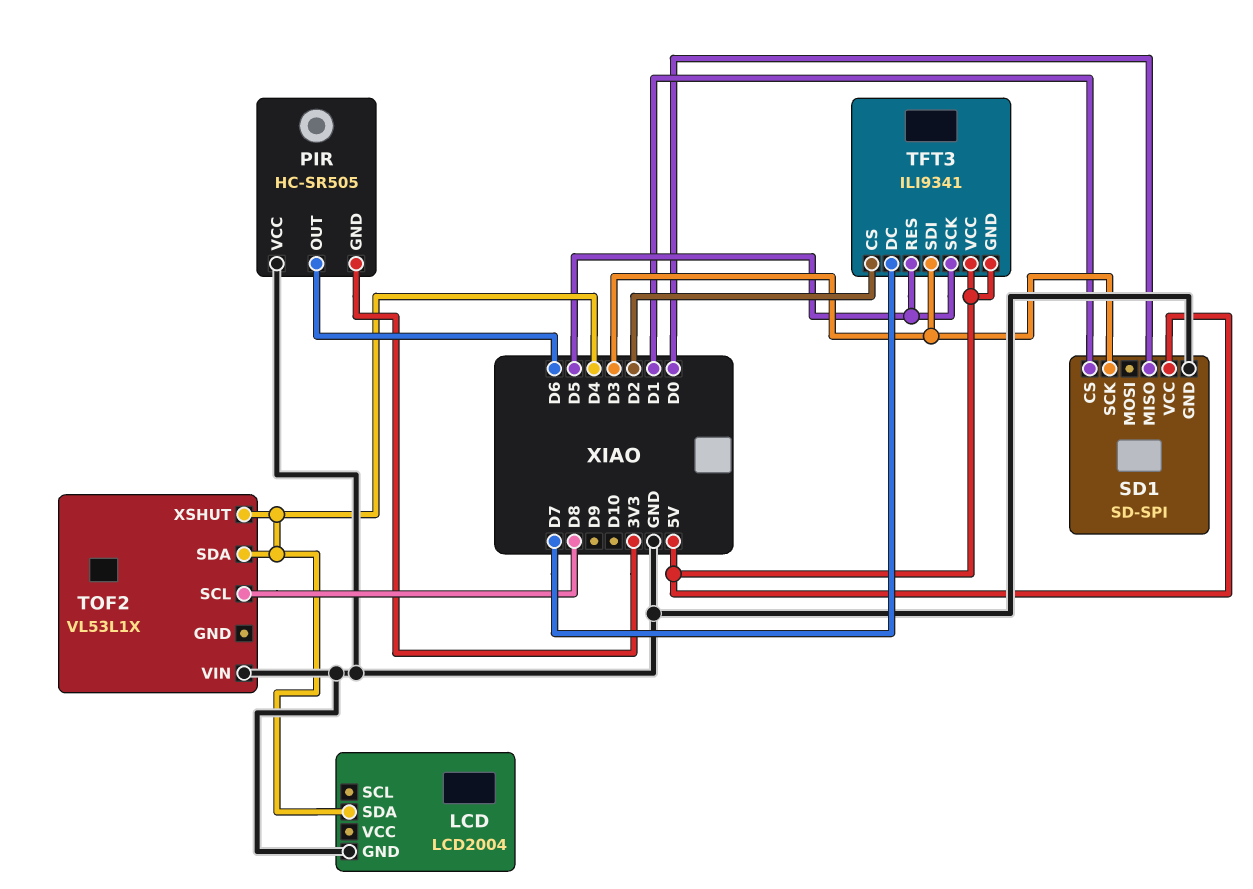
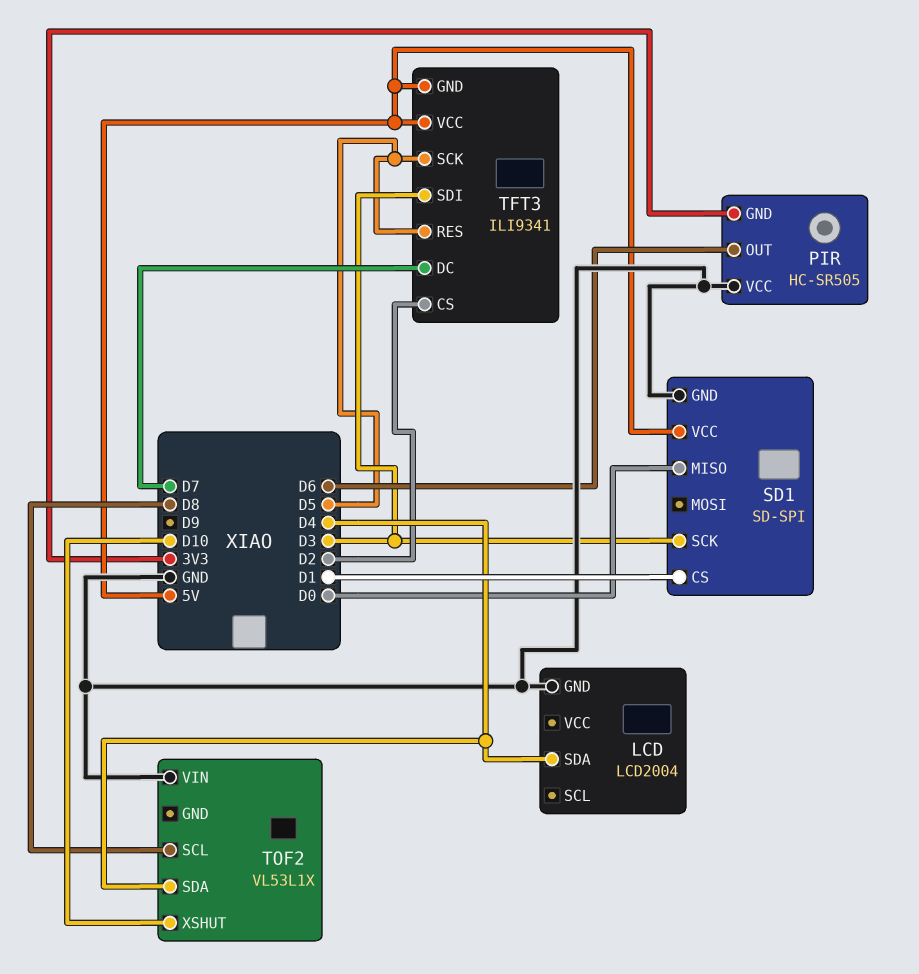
TOF2 pin XSHUT: D4 -> D10

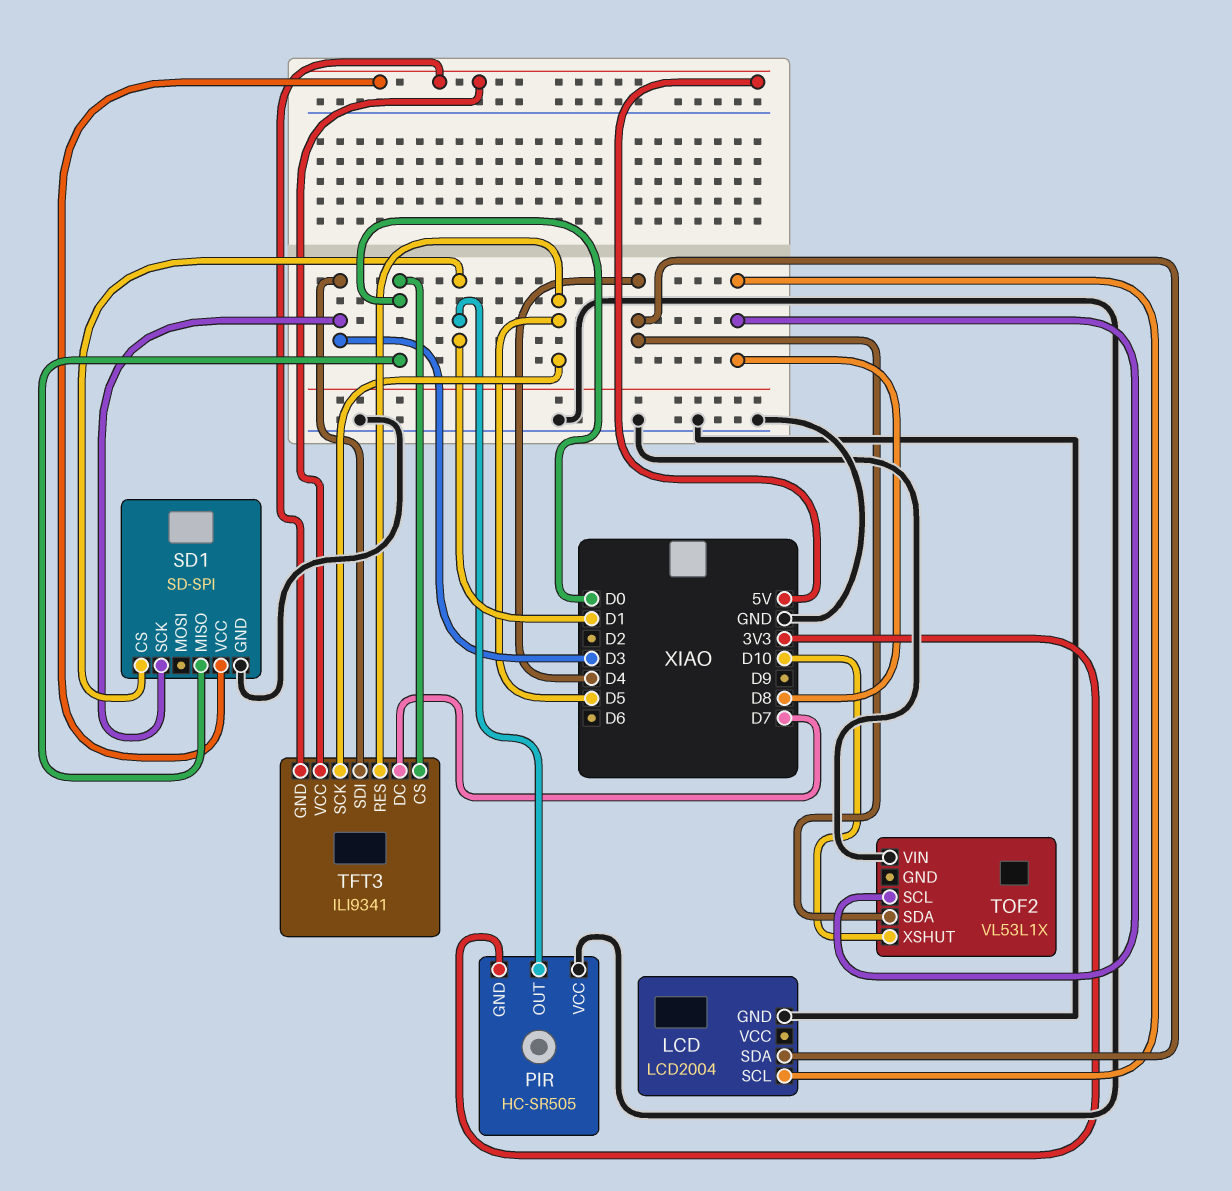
LCD pin SCL: none -> D8
PIR pin OUT: D6 -> D1
TFT3 pin CS: D2 -> D0

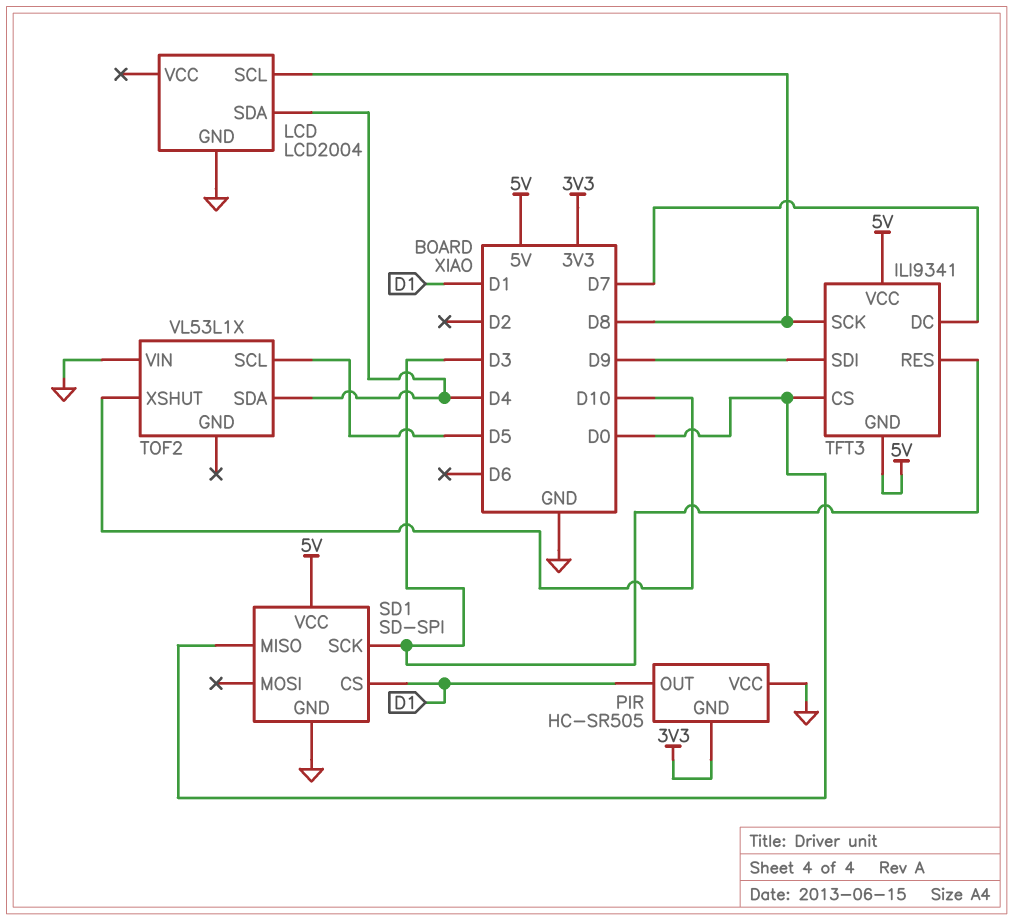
TFT3 pin RES: D5 -> D3
TFT3 pin SCK: D5 -> D8
TFT3 pin SDI: D3 -> D9
TOF2 pin SCL: D8 -> D5

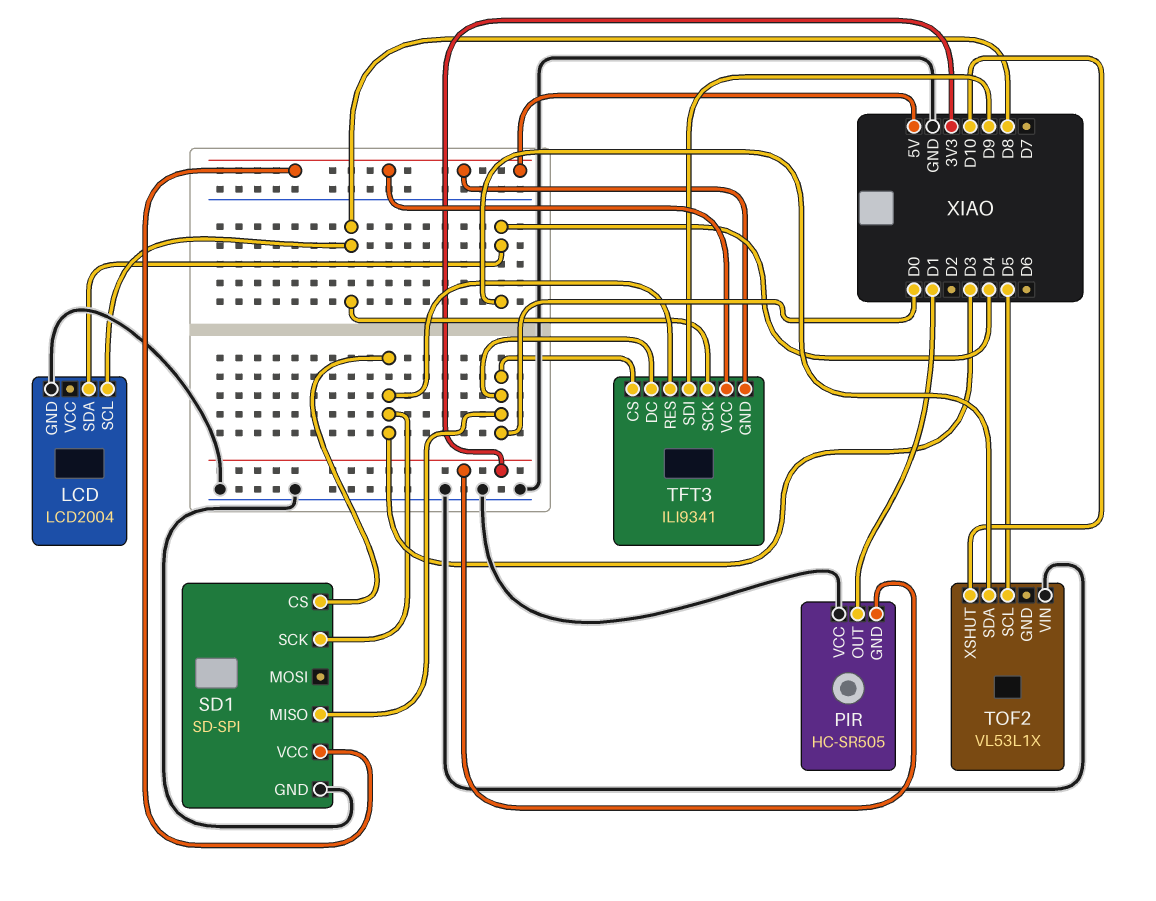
SD1 pin CS: D1 -> D3
TFT3 pin DC: D7 -> D0

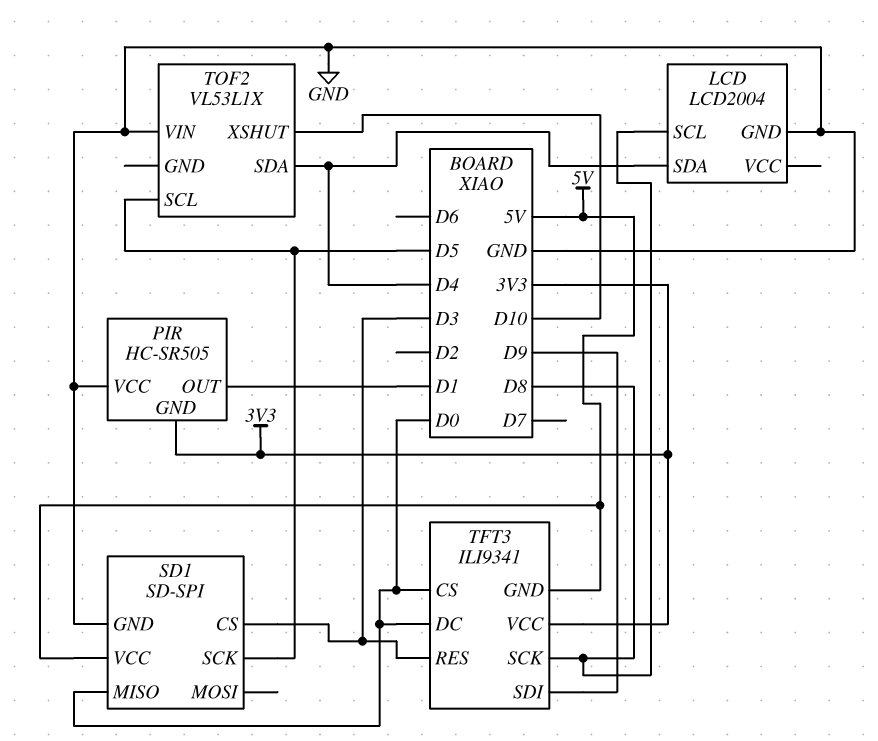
SD1 pin SCK: D3 -> D5
TFT3 pin VCC: 5V -> 3V3

